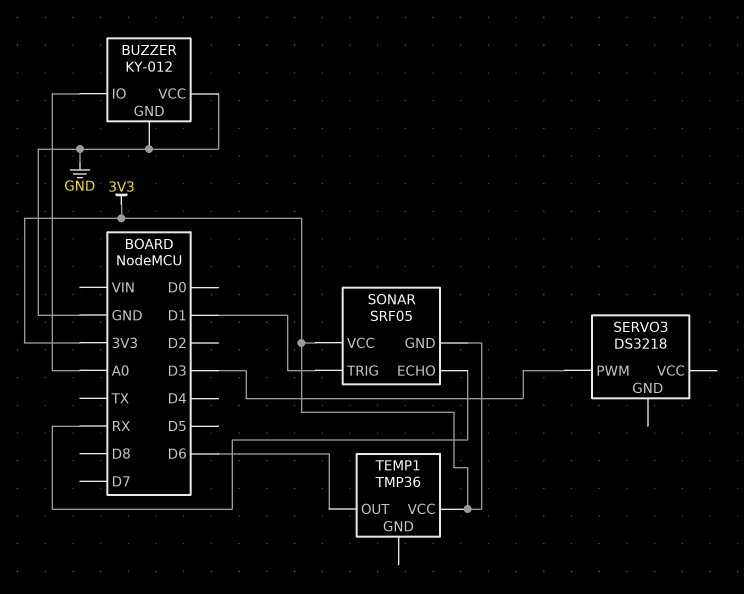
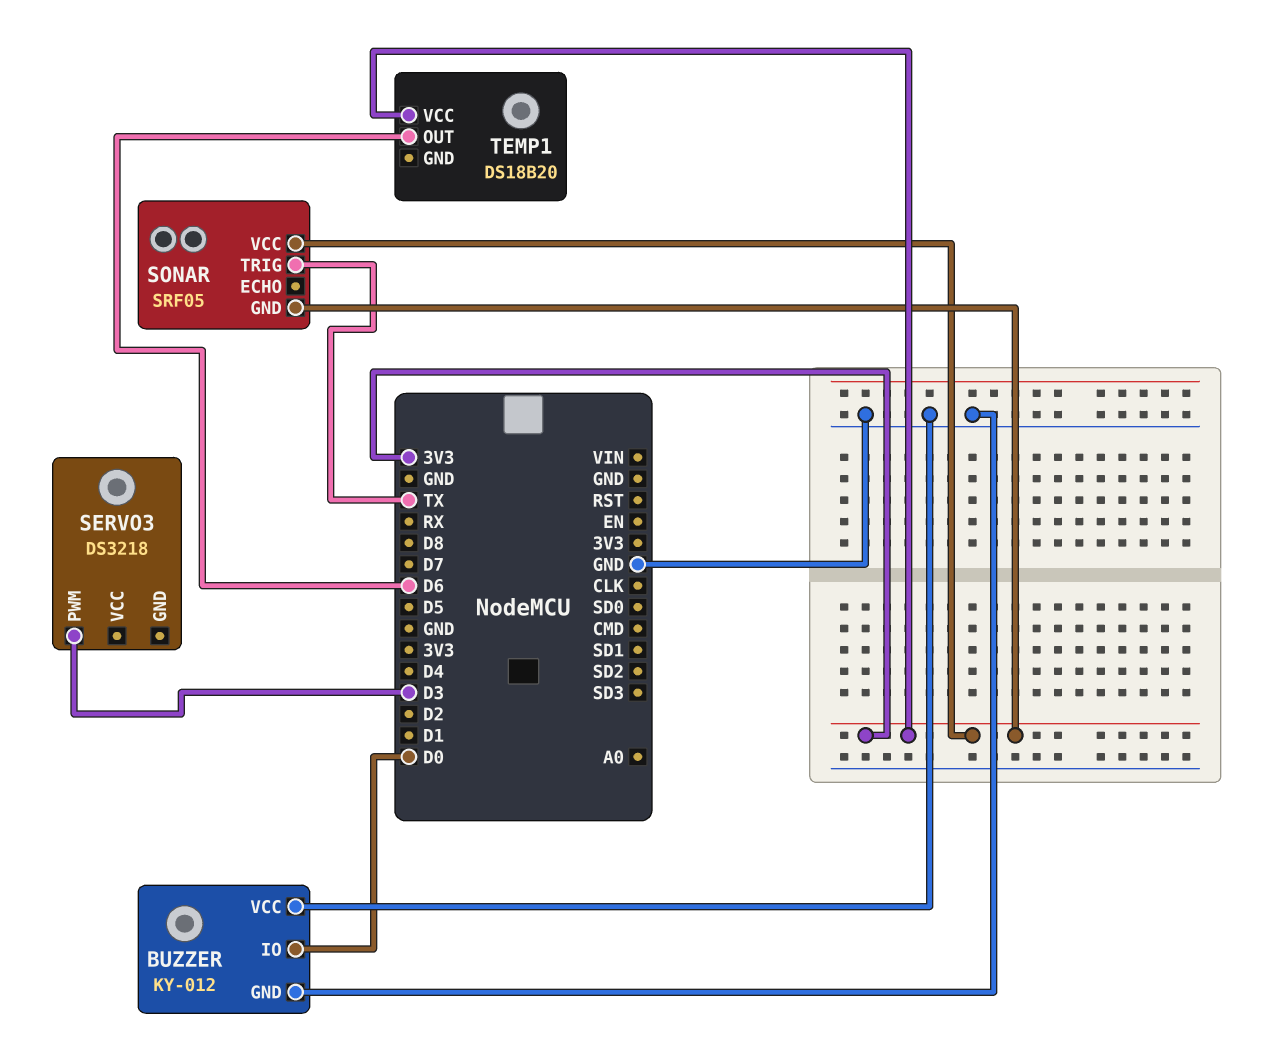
BUZZER pin IO: A0 -> D0
SONAR pin ECHO: RX -> none
SONAR pin TRIG: D1 -> TX
TEMP1: TMP36 -> DS18B20

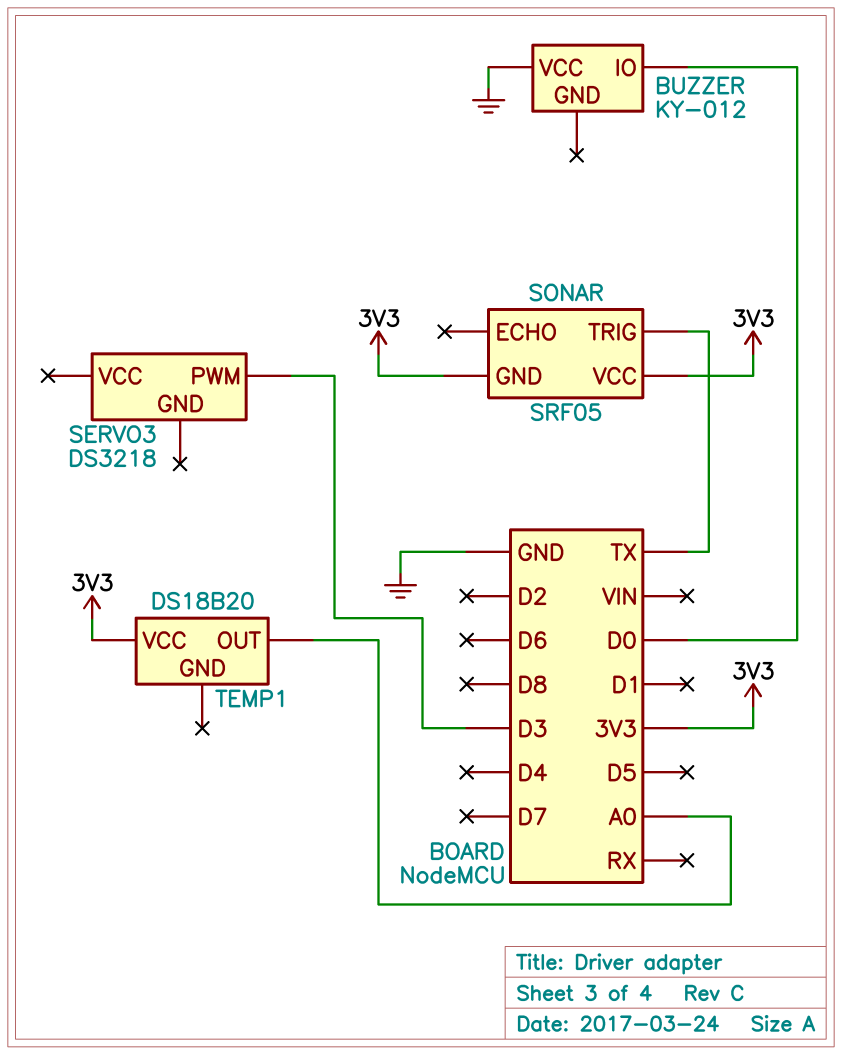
BUZZER pin GND: GND -> none
TEMP1 pin OUT: D6 -> A0

